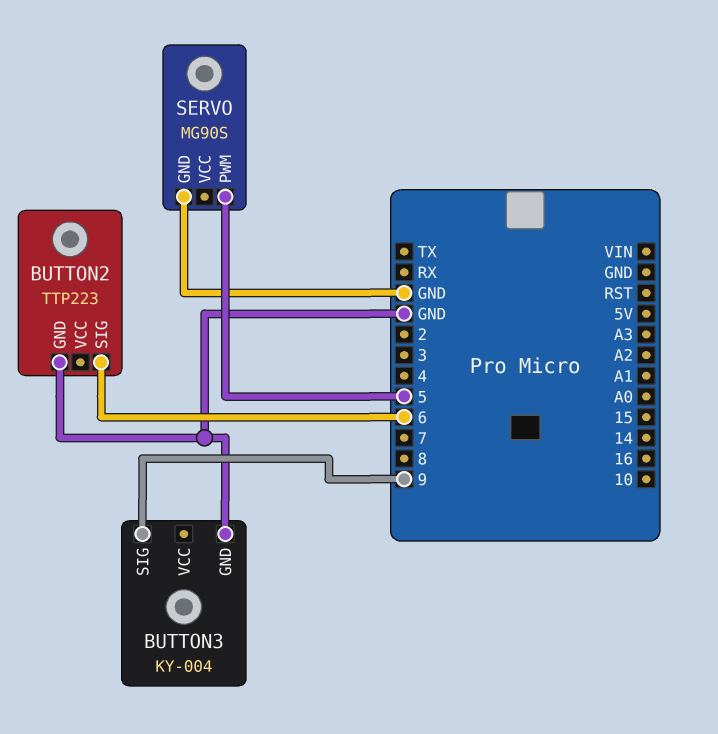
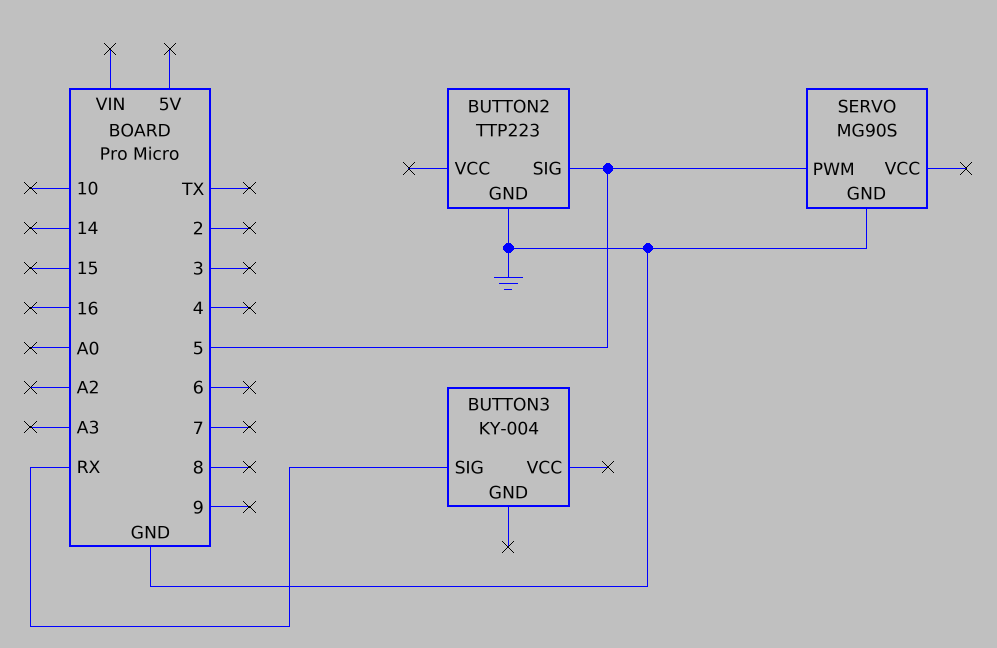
BUTTON2 pin SIG: 6 -> 5
BUTTON3 pin GND: GND -> none
BUTTON3 pin SIG: 9 -> RX

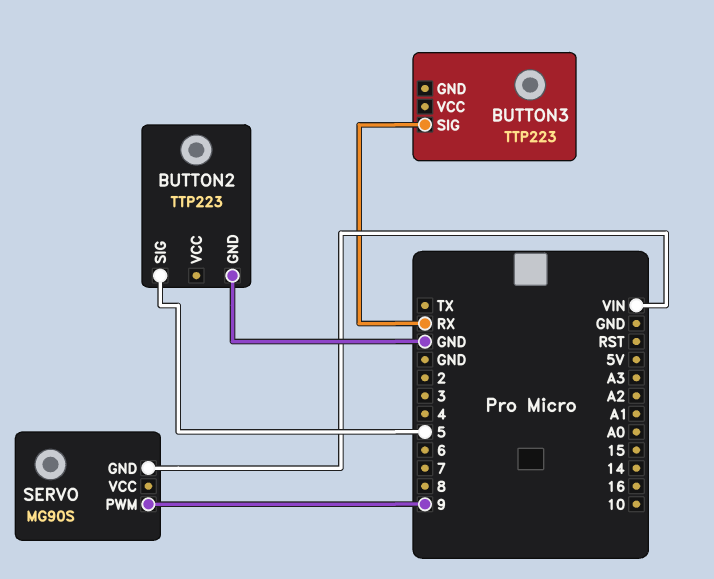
BUTTON3: KY-004 -> TTP223
SERVO pin GND: GND -> VIN
SERVO pin PWM: 5 -> 9

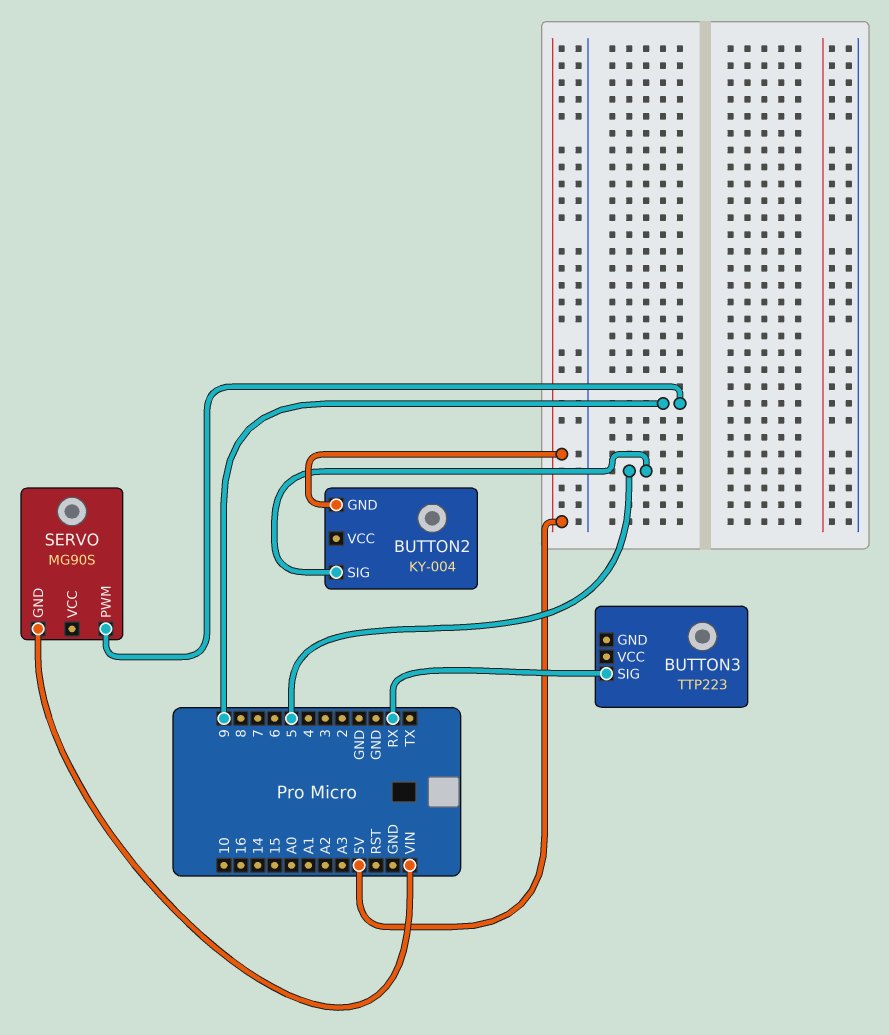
BUTTON2: TTP223 -> KY-004
BUTTON2 pin GND: GND -> 5V

